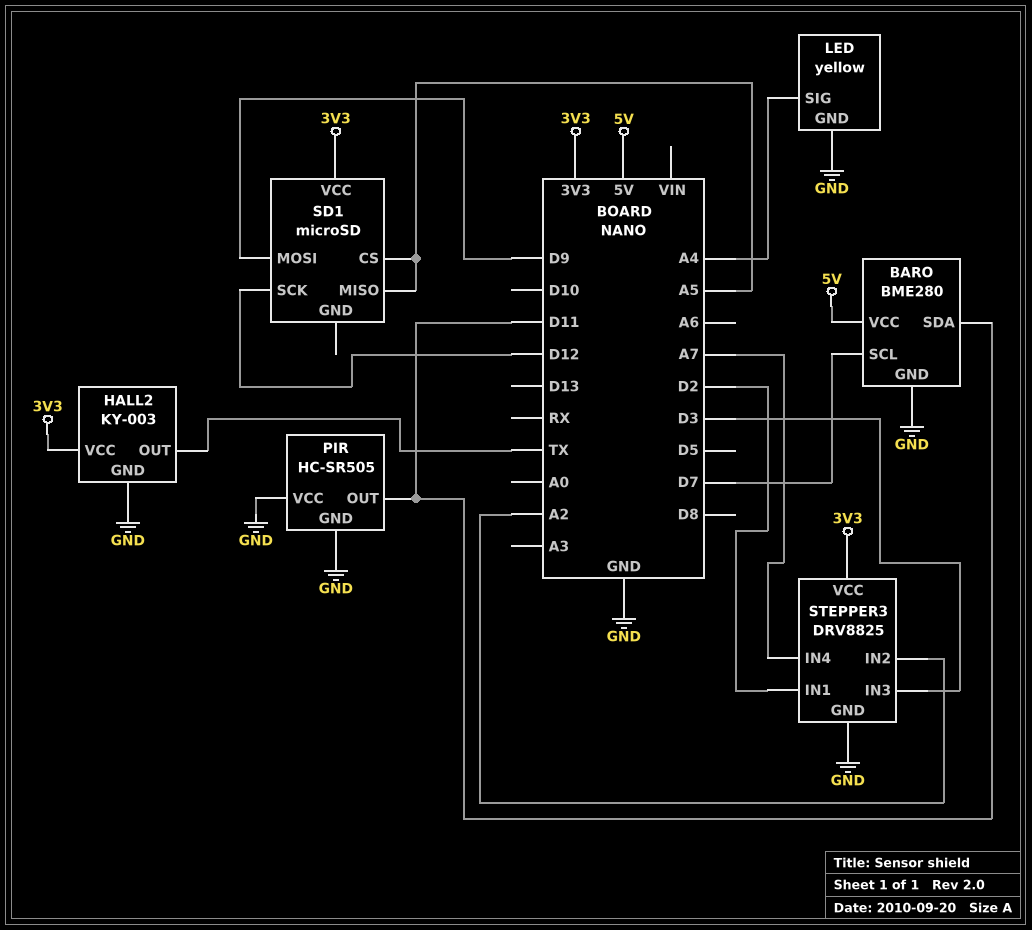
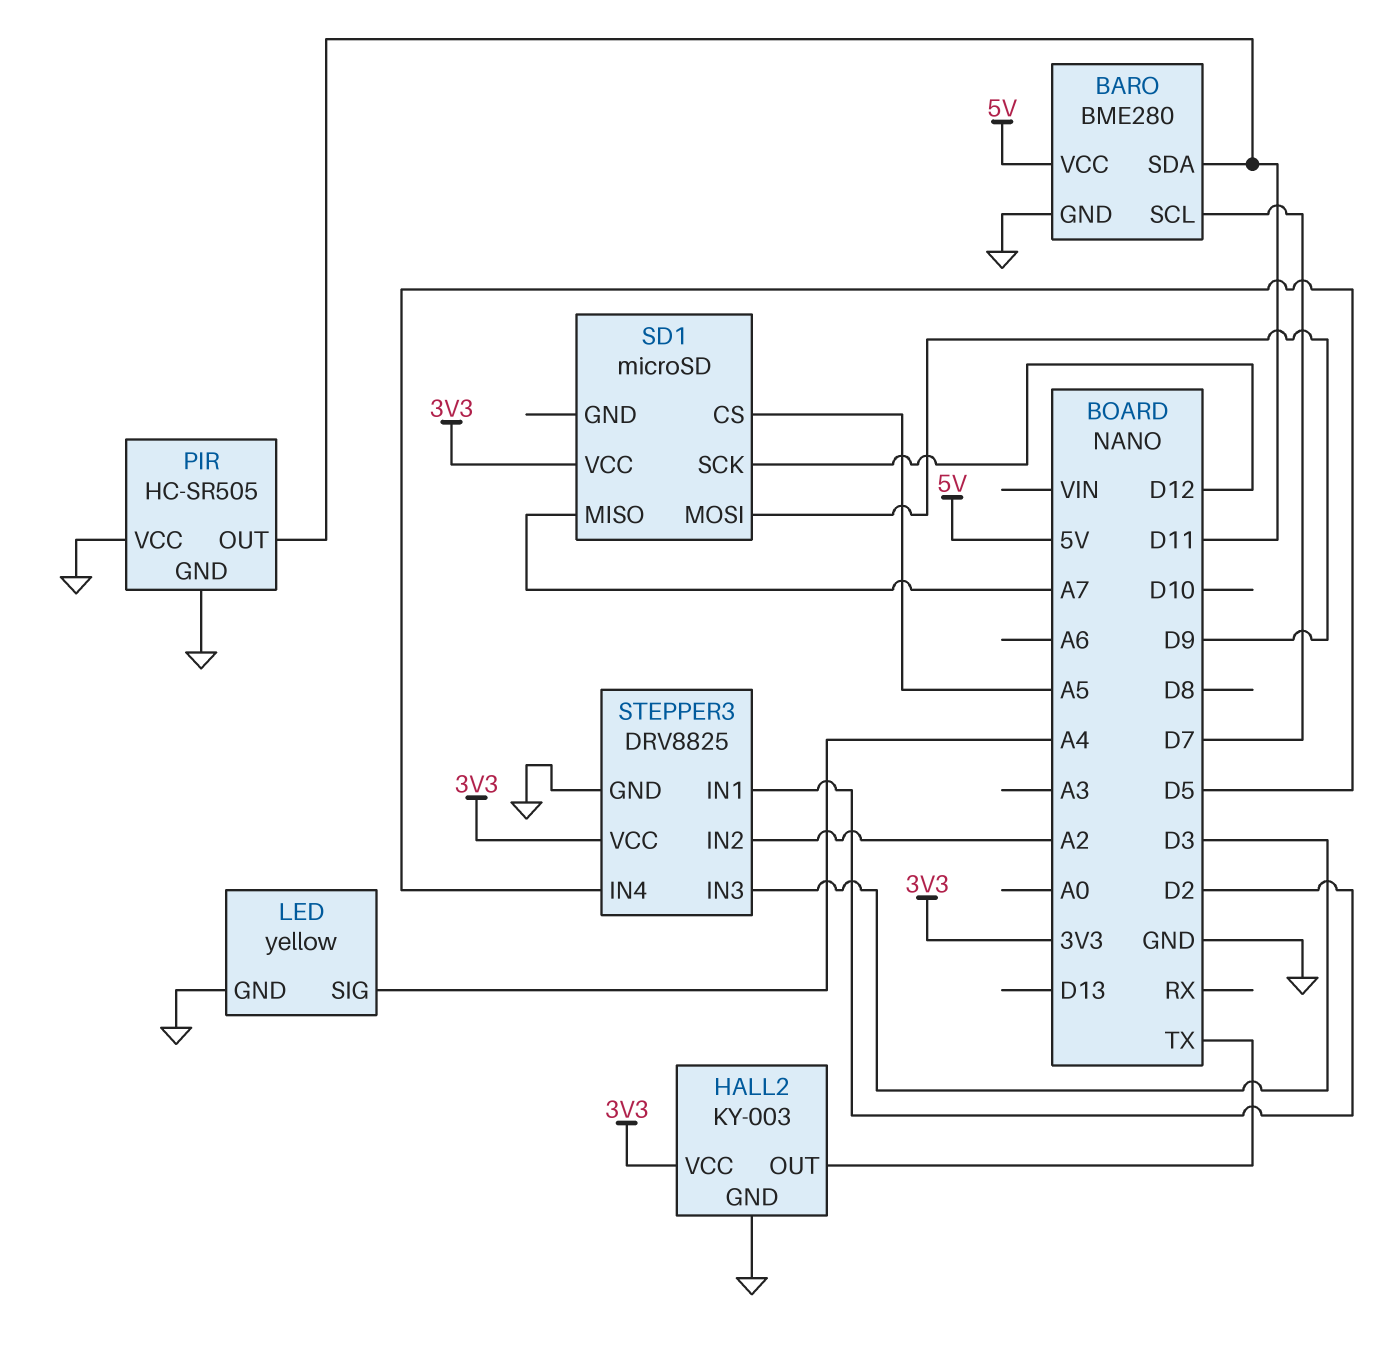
SD1 pin MISO: A5 -> A7
STEPPER3 pin IN4: A7 -> D5

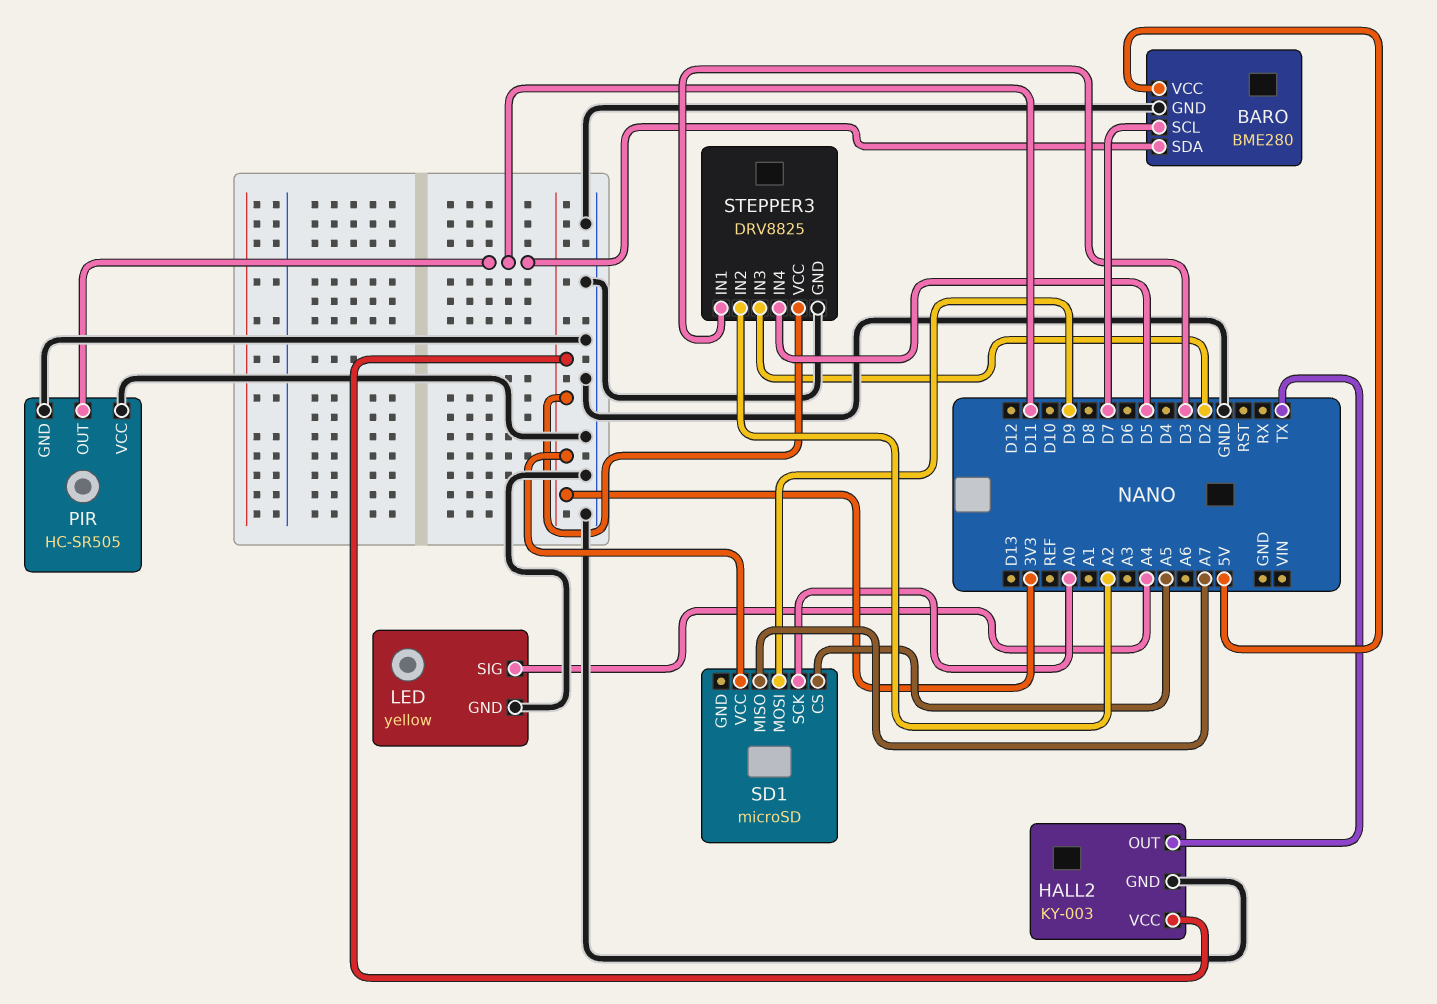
SD1 pin SCK: D12 -> A0
STEPPER3 pin IN1: D2 -> D3
STEPPER3 pin IN3: D3 -> D2

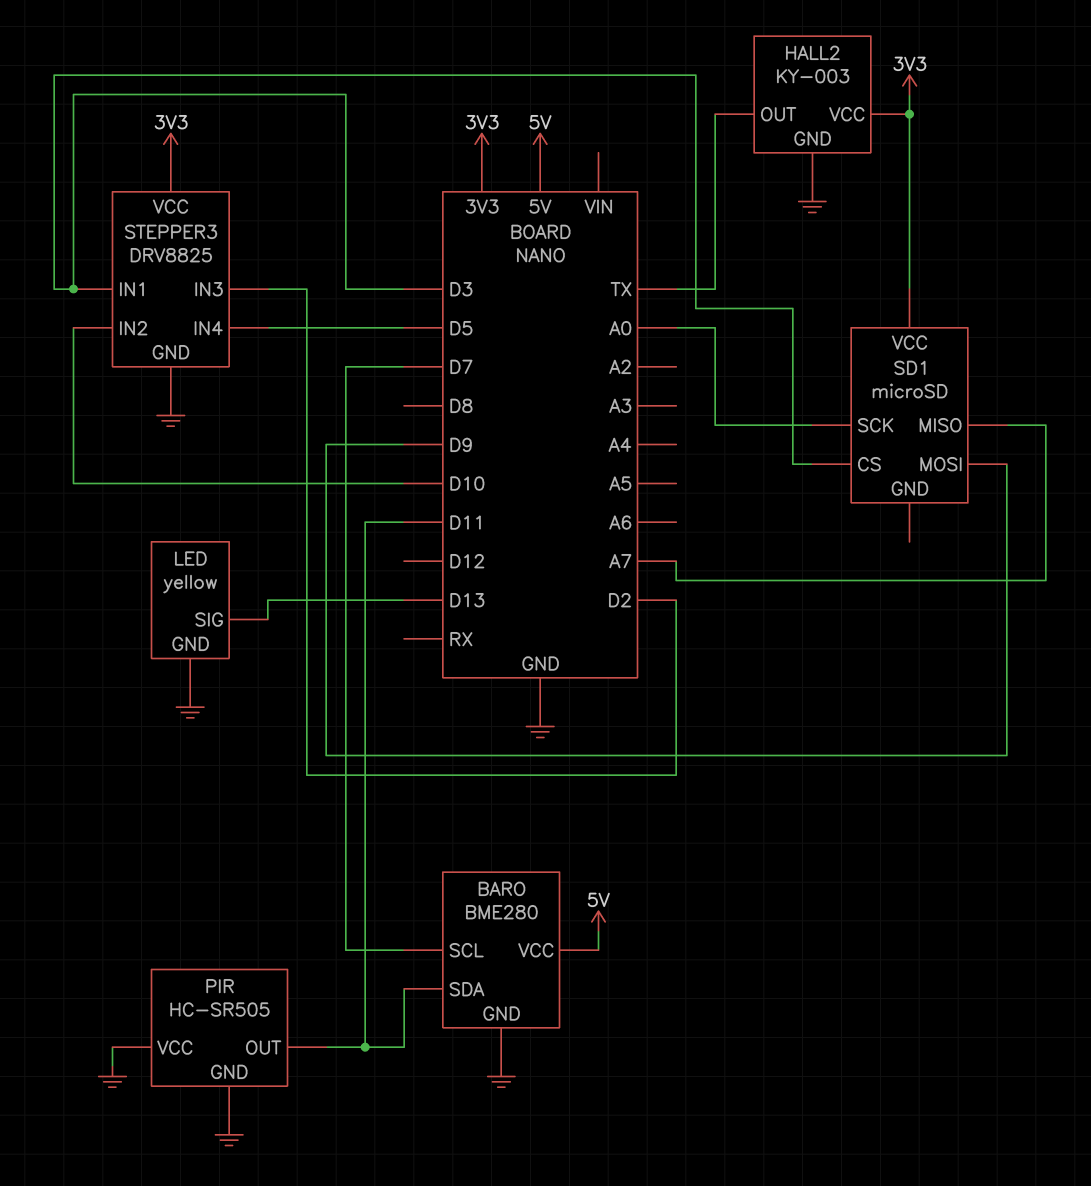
LED pin SIG: A4 -> D13
SD1 pin CS: A5 -> D3
STEPPER3 pin IN2: A2 -> D10

